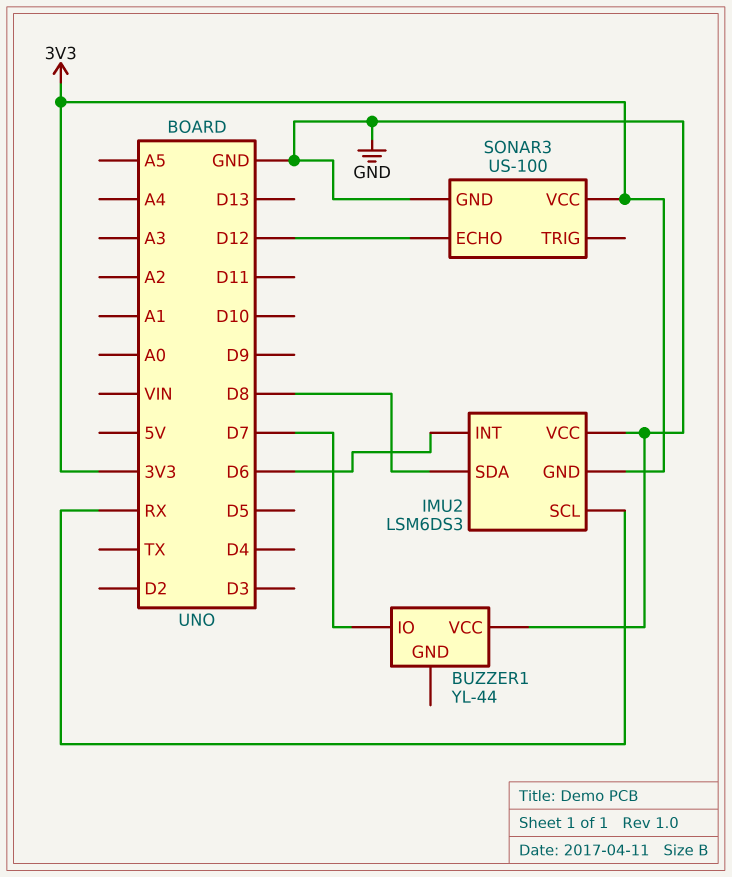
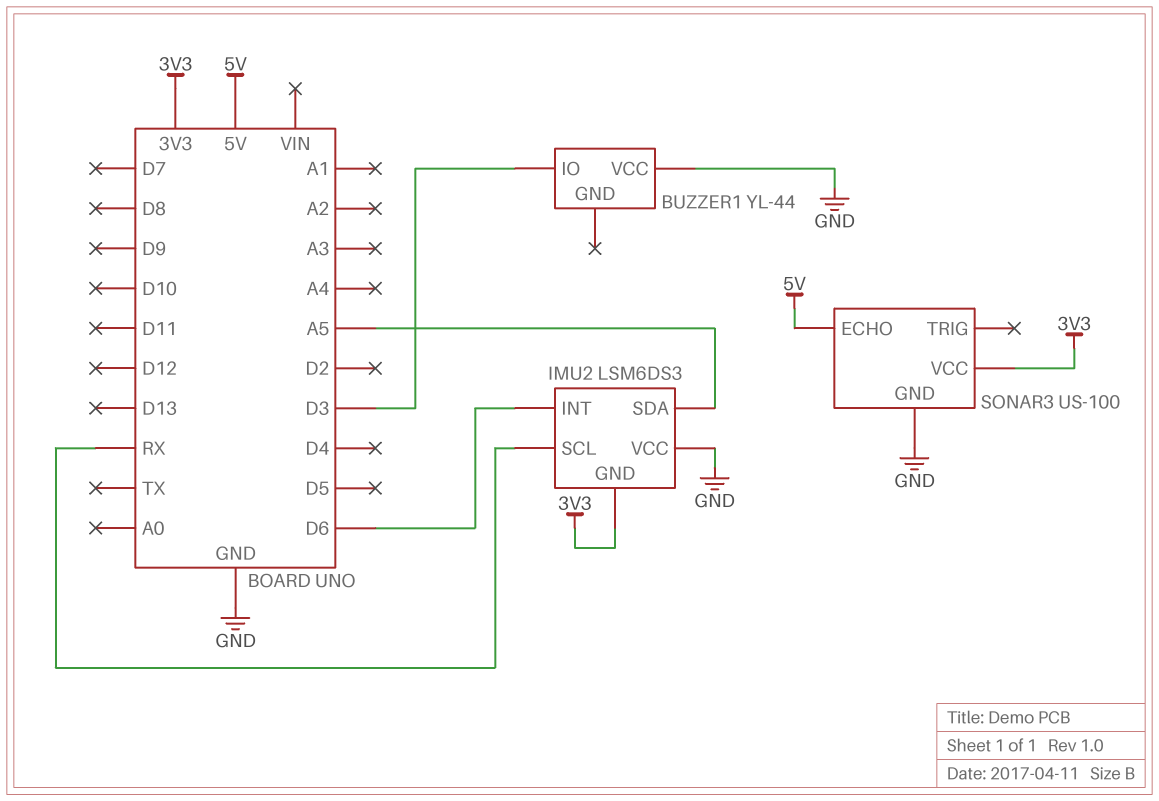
BUZZER1 pin IO: D7 -> D3
IMU2 pin SDA: D8 -> A5
SONAR3 pin ECHO: D12 -> 5V

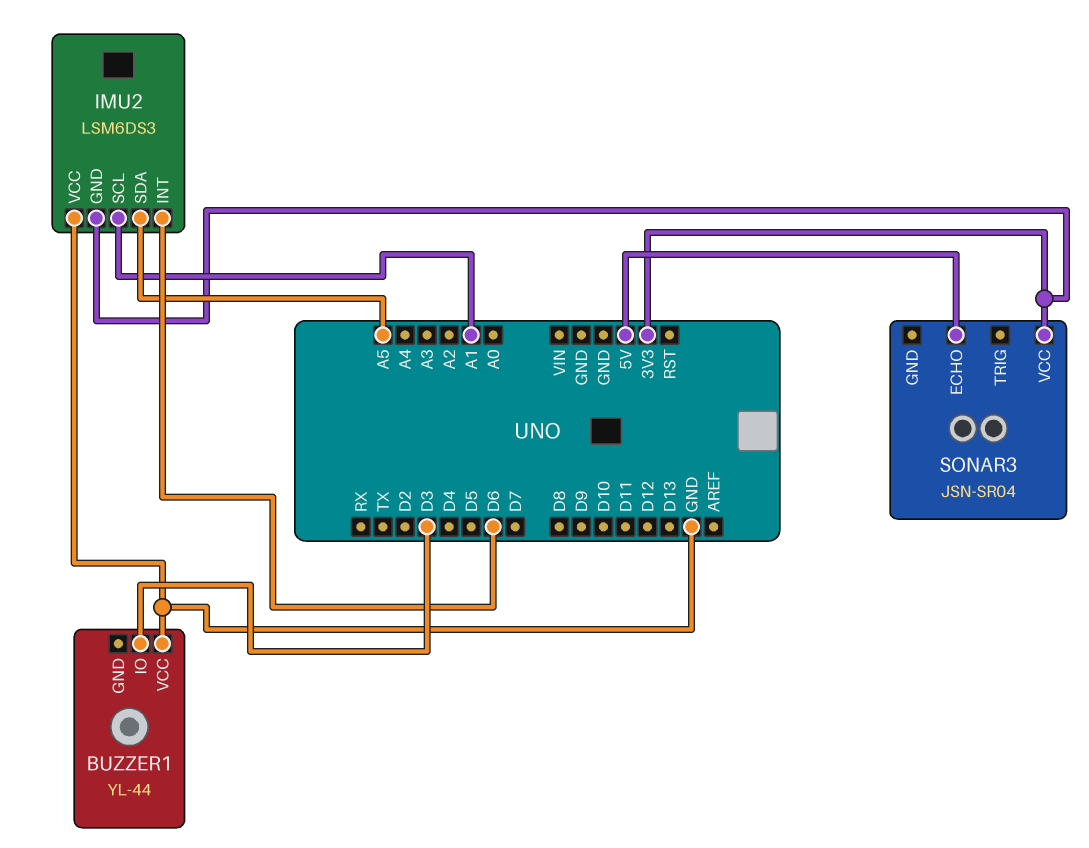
IMU2 pin SCL: RX -> A1
SONAR3: US-100 -> JSN-SR04
SONAR3 pin GND: GND -> none

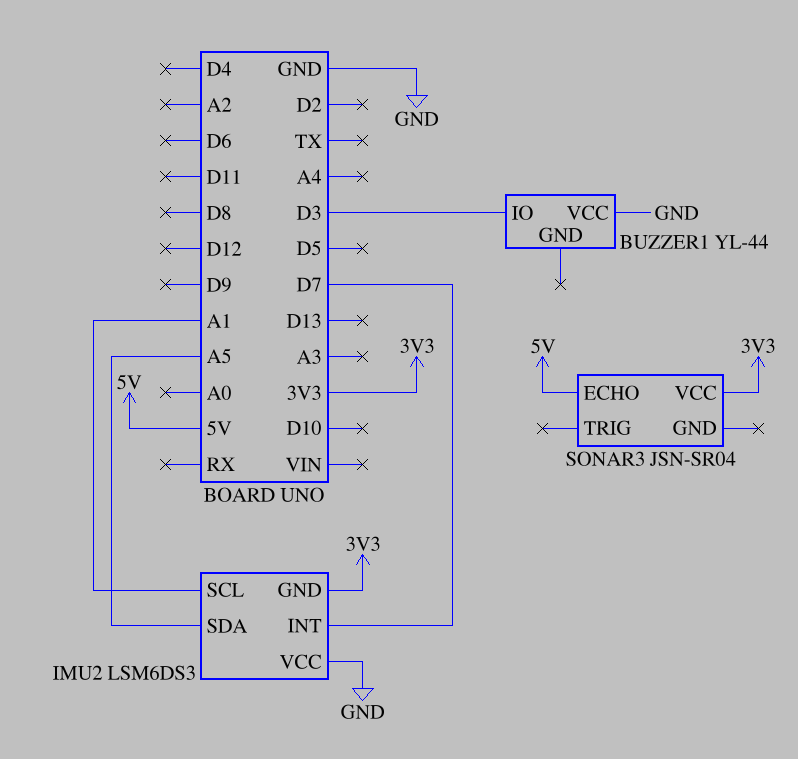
IMU2 pin INT: D6 -> D7

